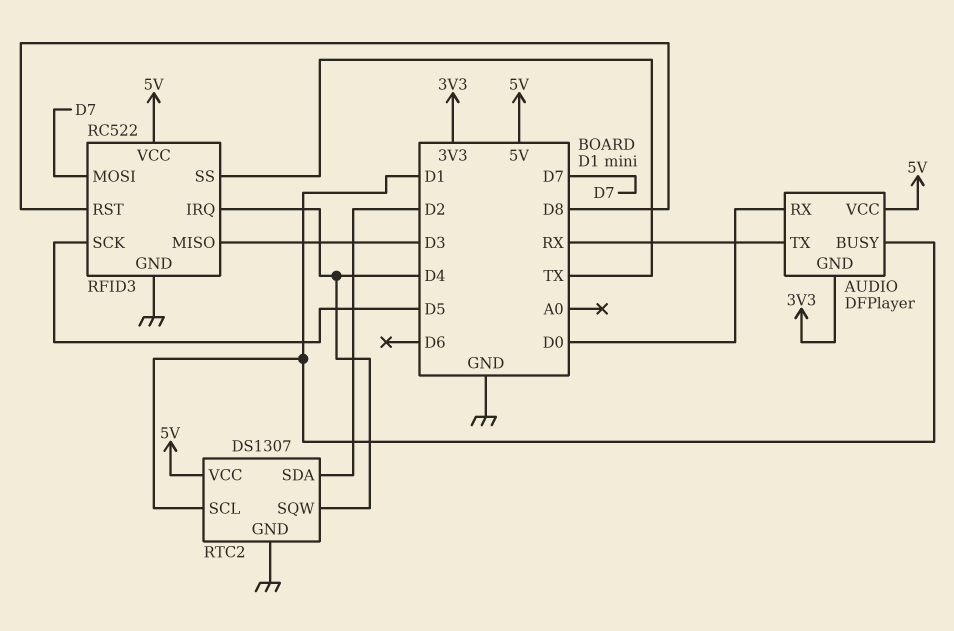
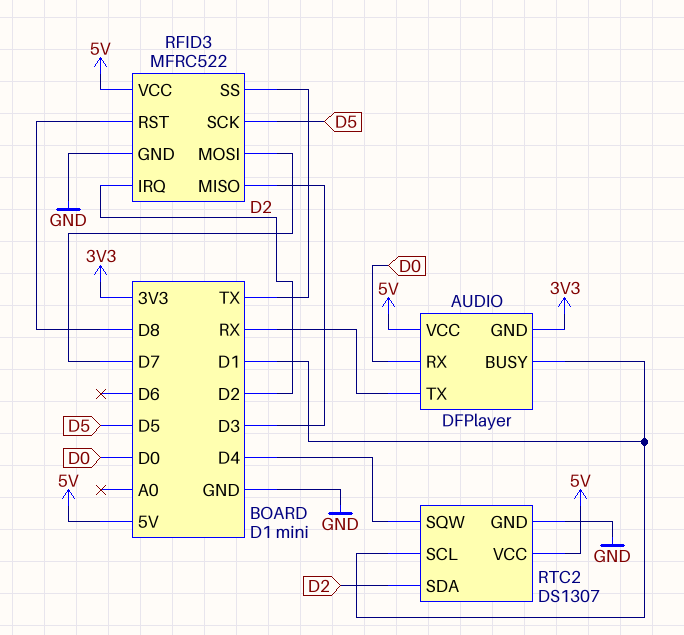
RFID3: RC522 -> MFRC522
RFID3 pin IRQ: D4 -> D2

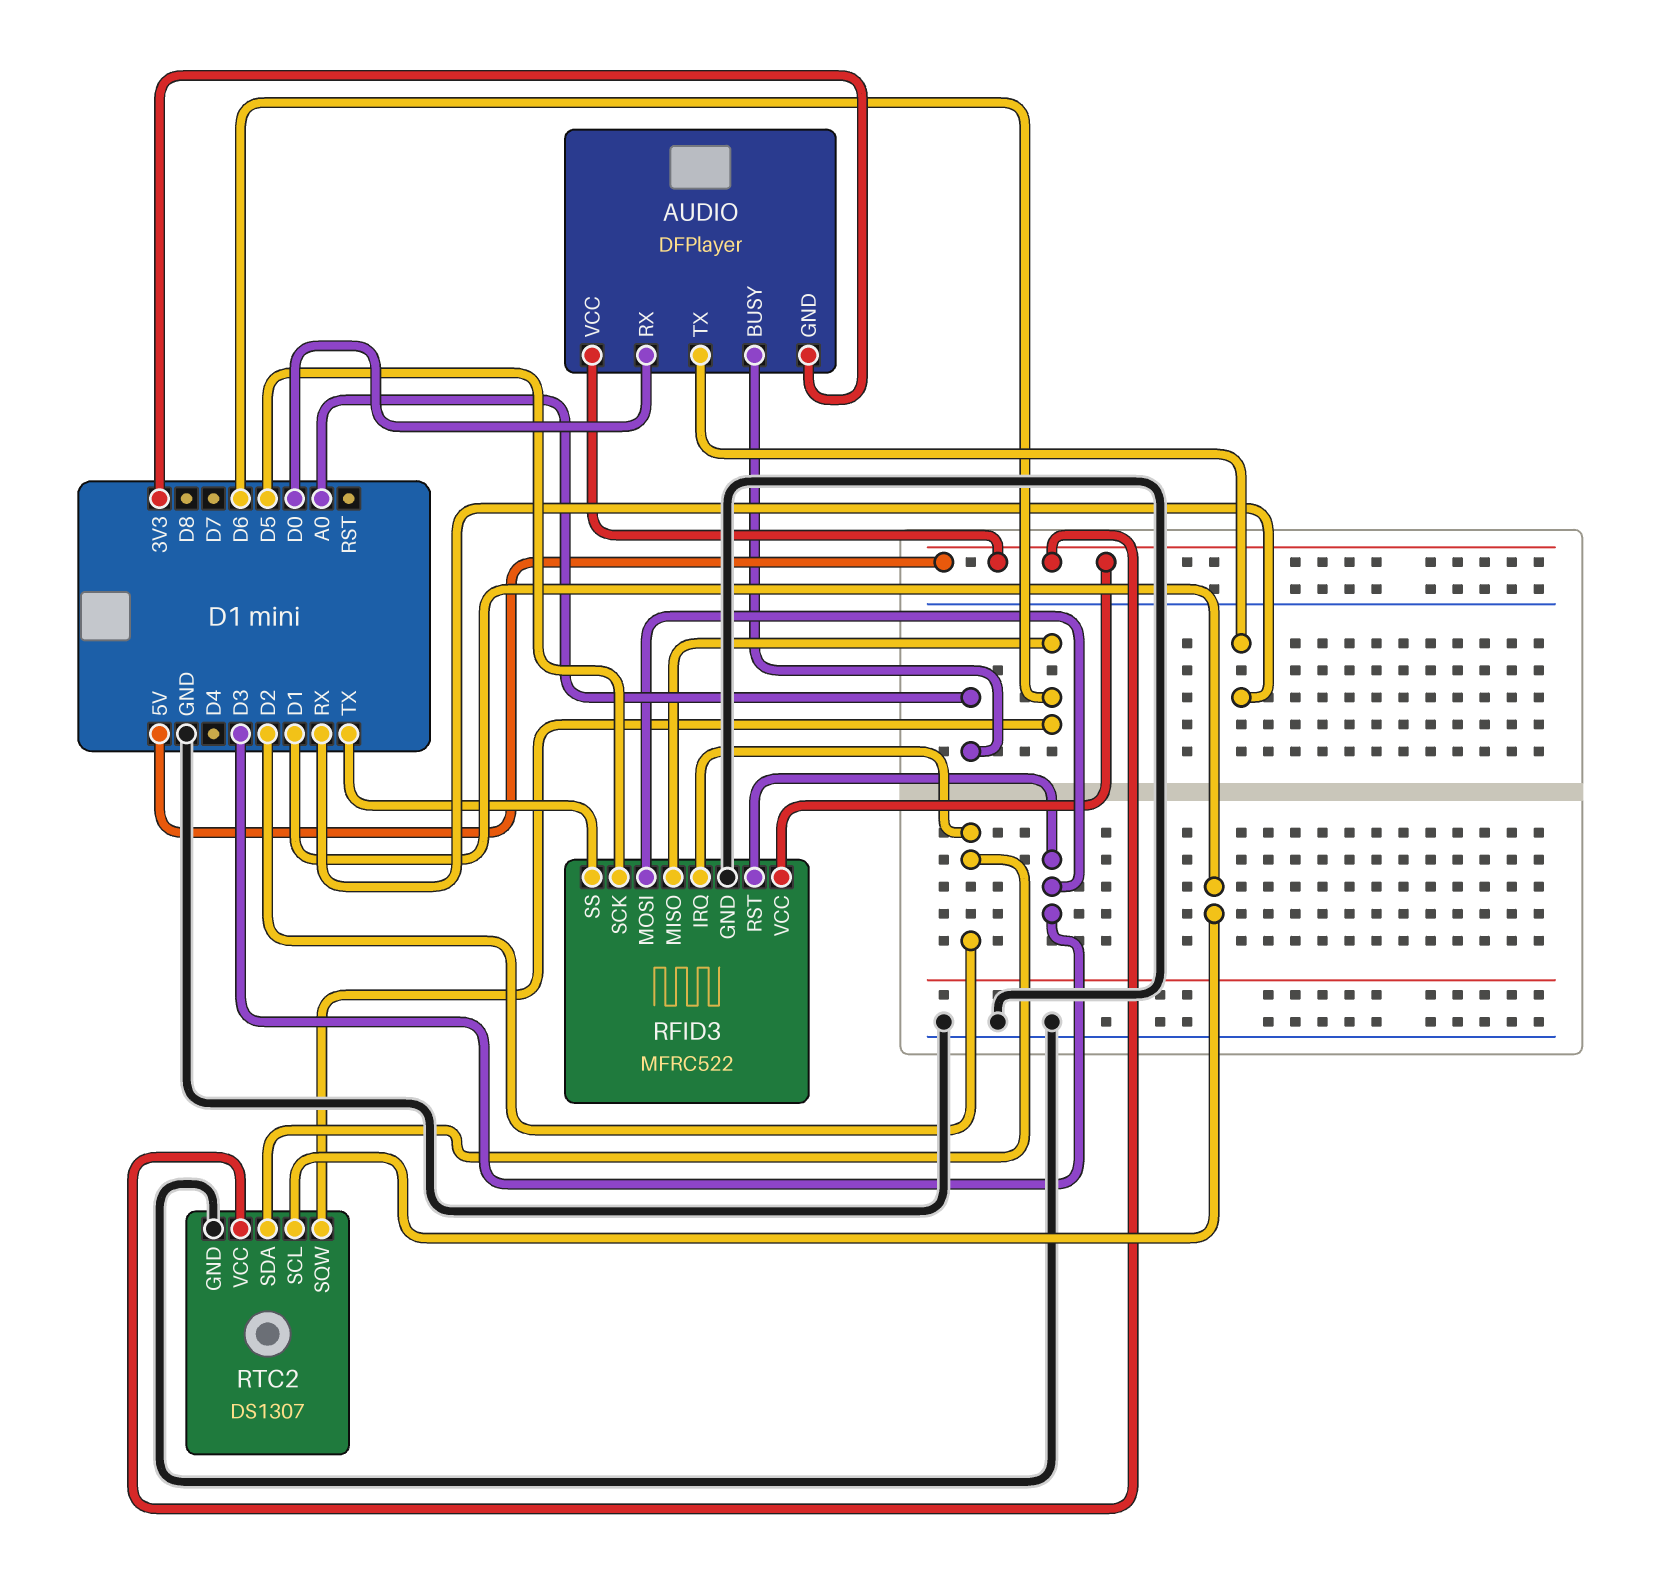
AUDIO pin BUSY: D1 -> A0
RFID3 pin MISO: D3 -> D6
RFID3 pin MOSI: D7 -> D3
RFID3 pin RST: D8 -> D3
RTC2 pin SQW: D4 -> D6

